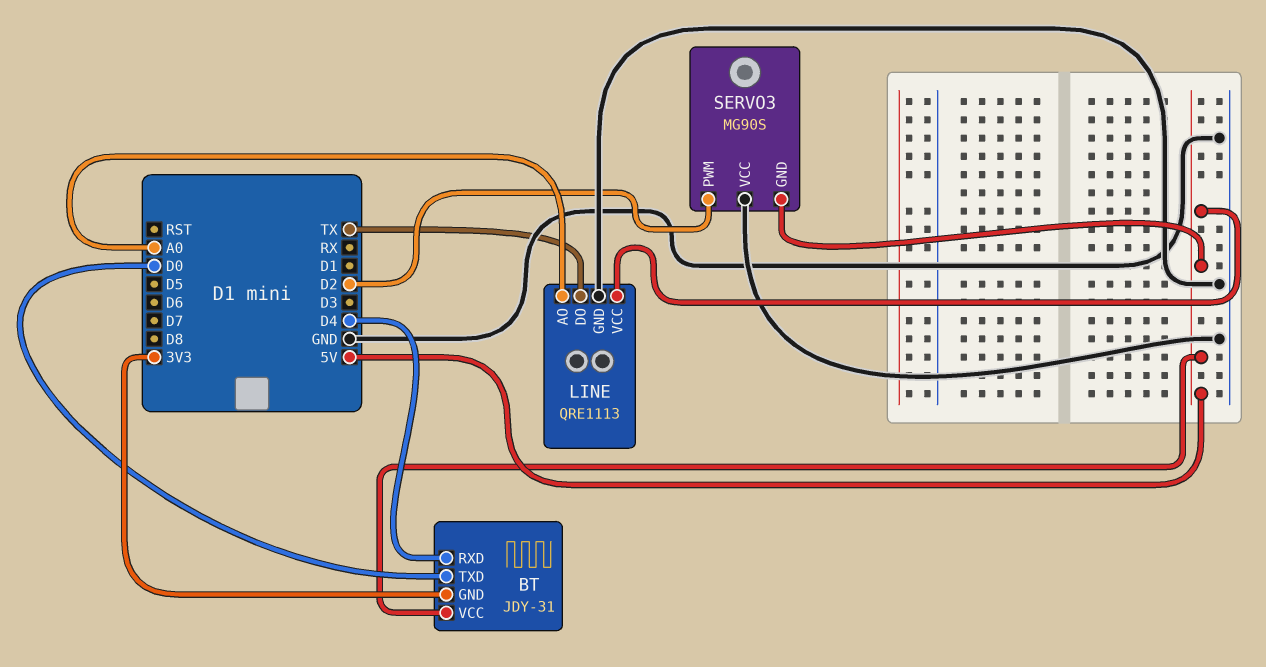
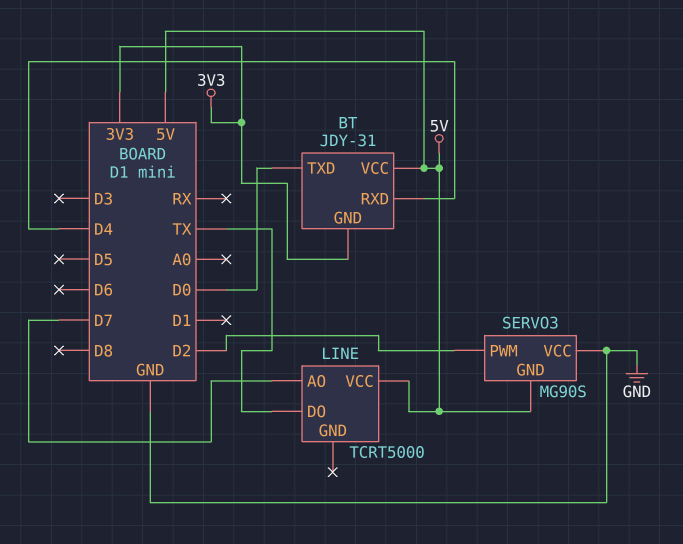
LINE: QRE1113 -> TCRT5000
LINE pin AO: A0 -> D7
LINE pin GND: GND -> none

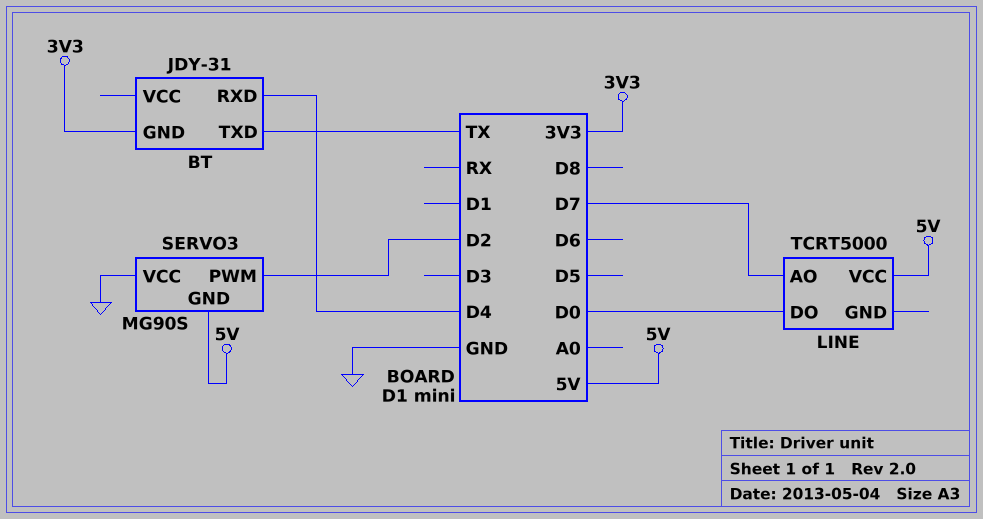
BT pin TXD: D0 -> TX
BT pin VCC: 5V -> none
LINE pin DO: TX -> D0

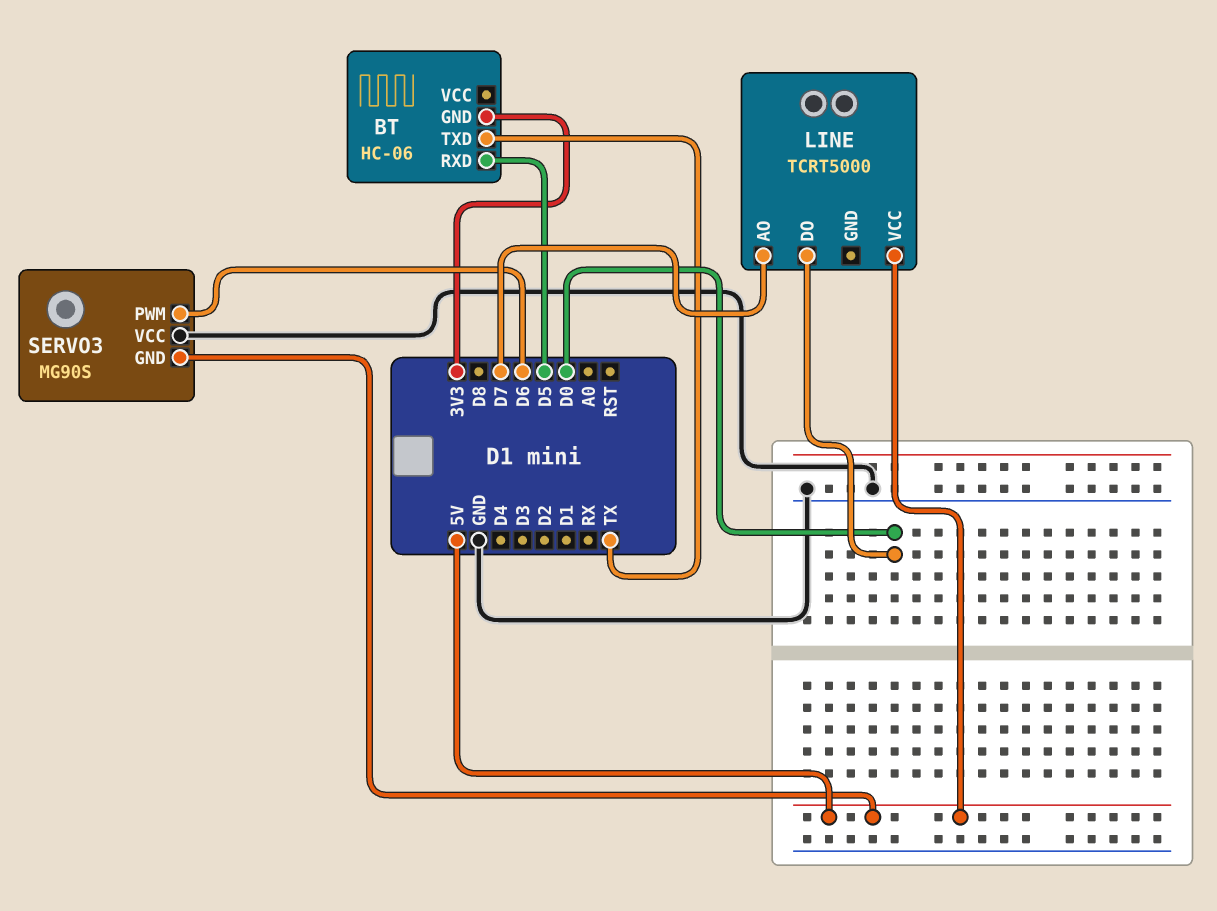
BT: JDY-31 -> HC-06
BT pin RXD: D4 -> D5
SERVO3 pin PWM: D2 -> D6

